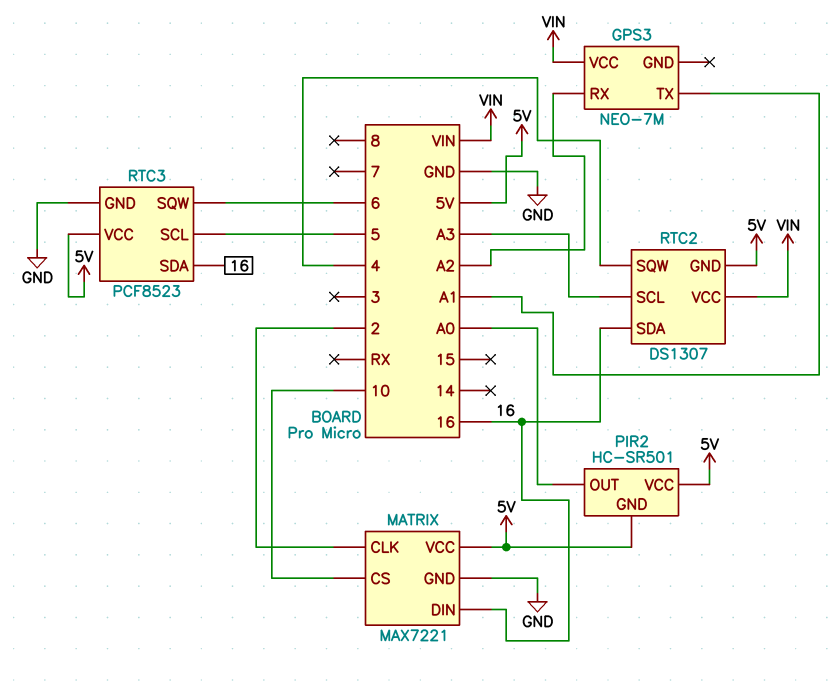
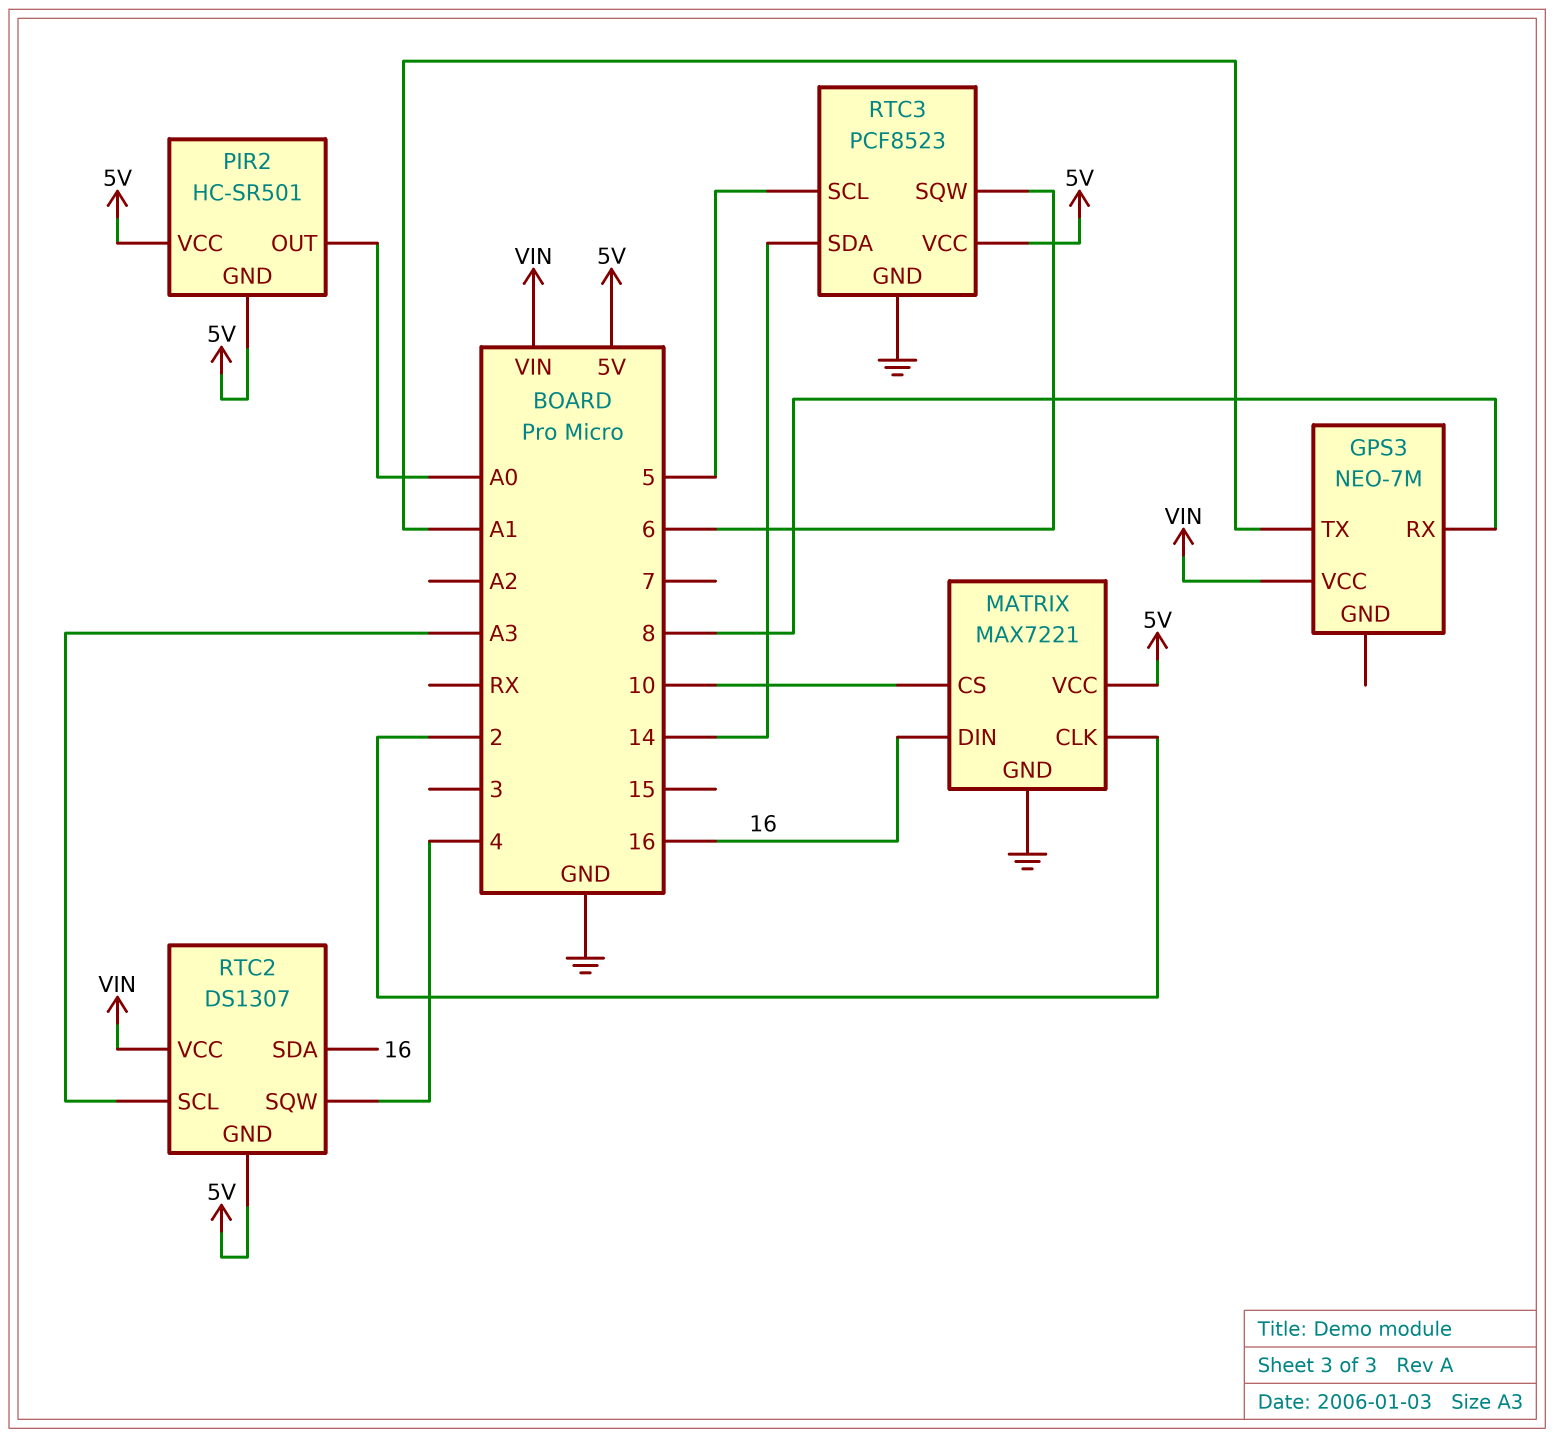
GPS3 pin RX: A2 -> 8
RTC3 pin SDA: 16 -> 14

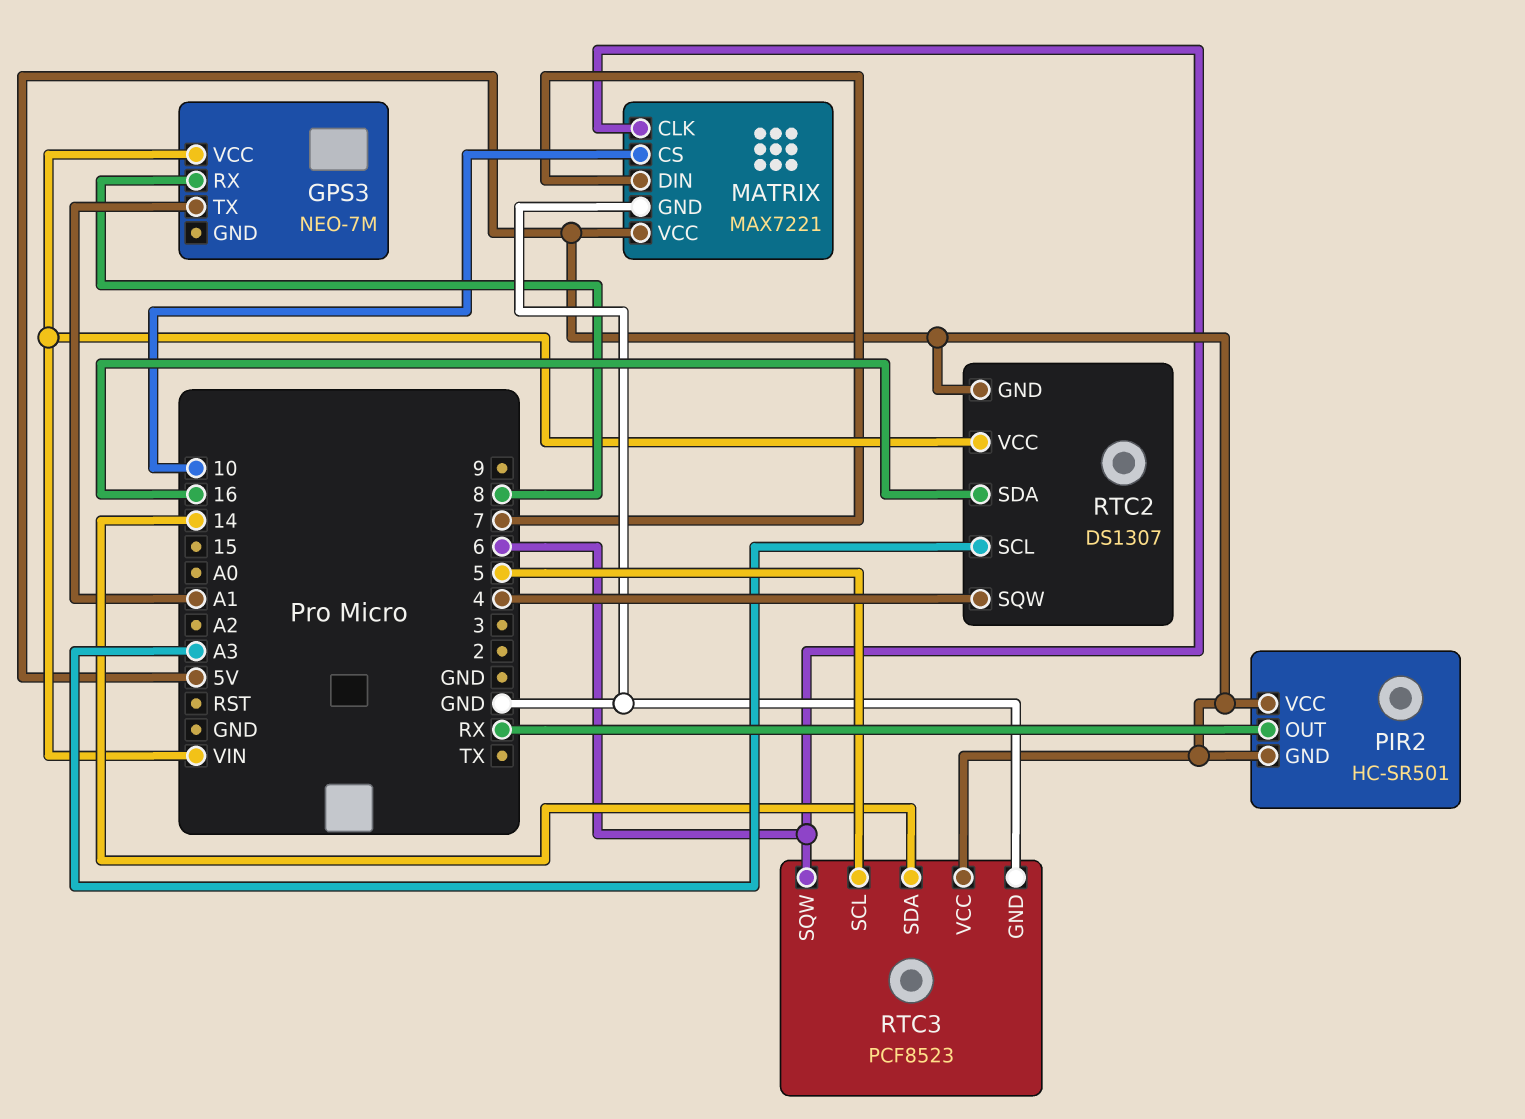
MATRIX pin CLK: 2 -> 6
MATRIX pin DIN: 16 -> 7
PIR2 pin OUT: A0 -> RX

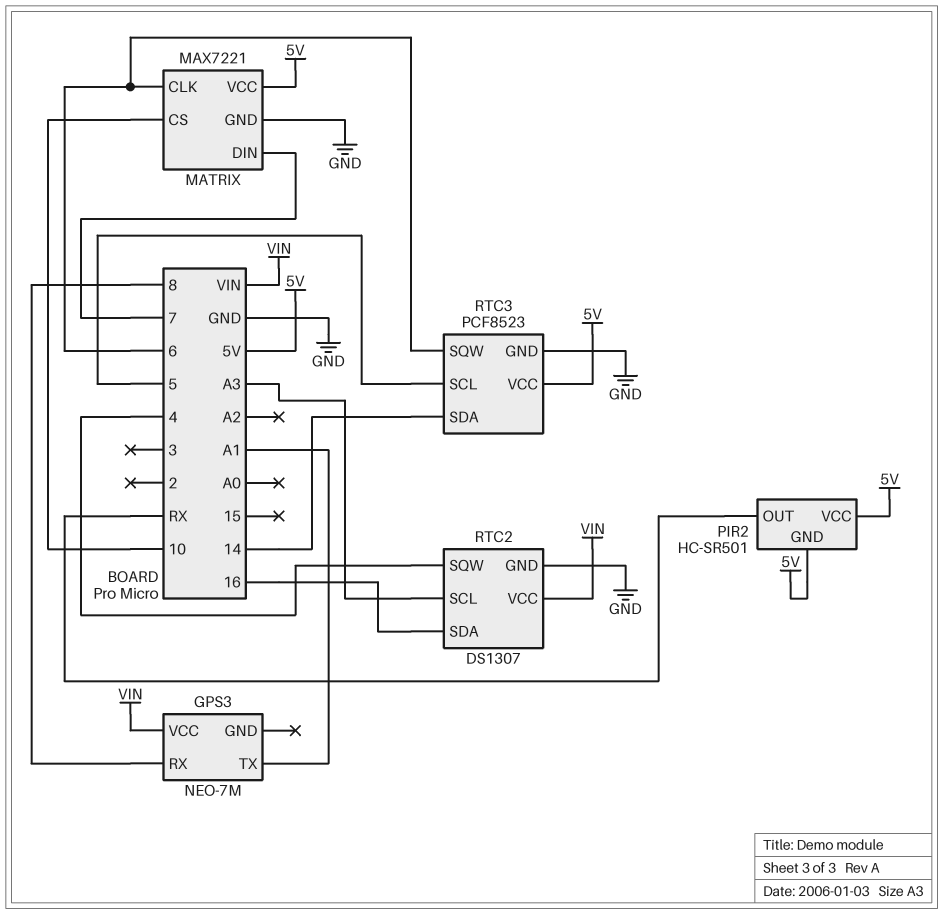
RTC2 pin GND: 5V -> GND

